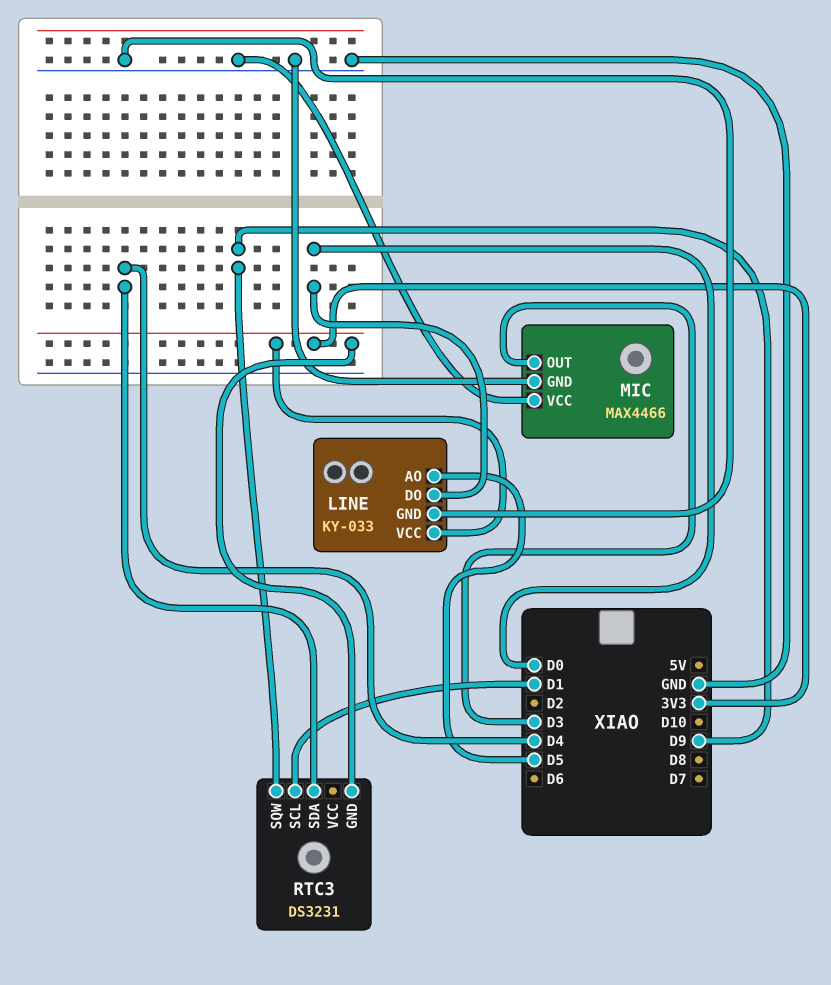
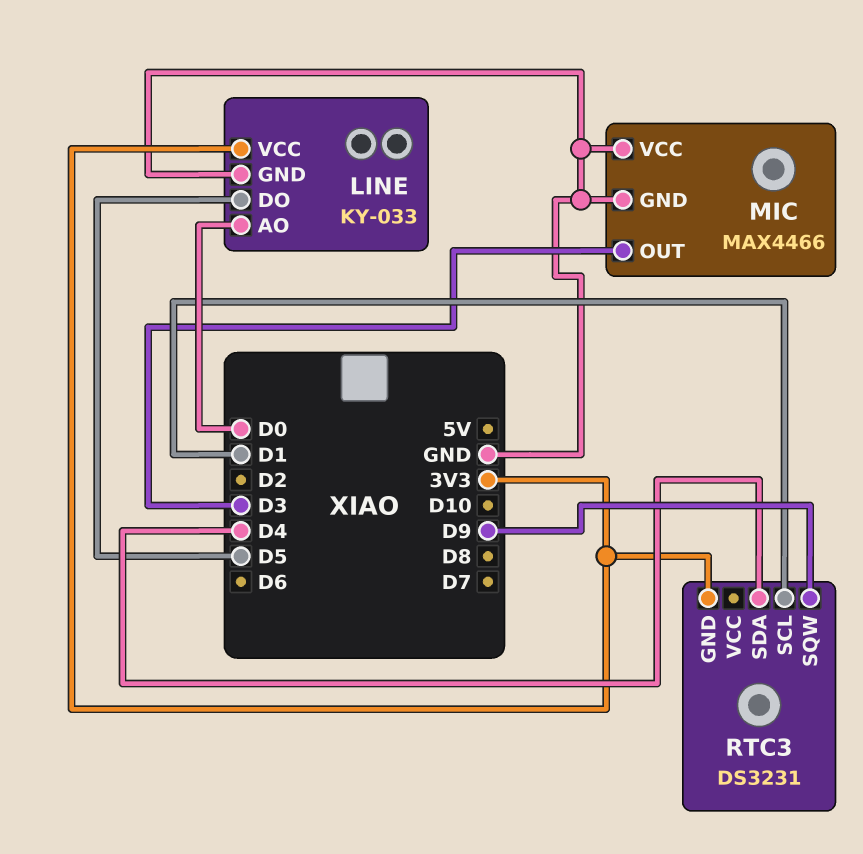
LINE pin AO: D5 -> D0
LINE pin DO: D0 -> D5

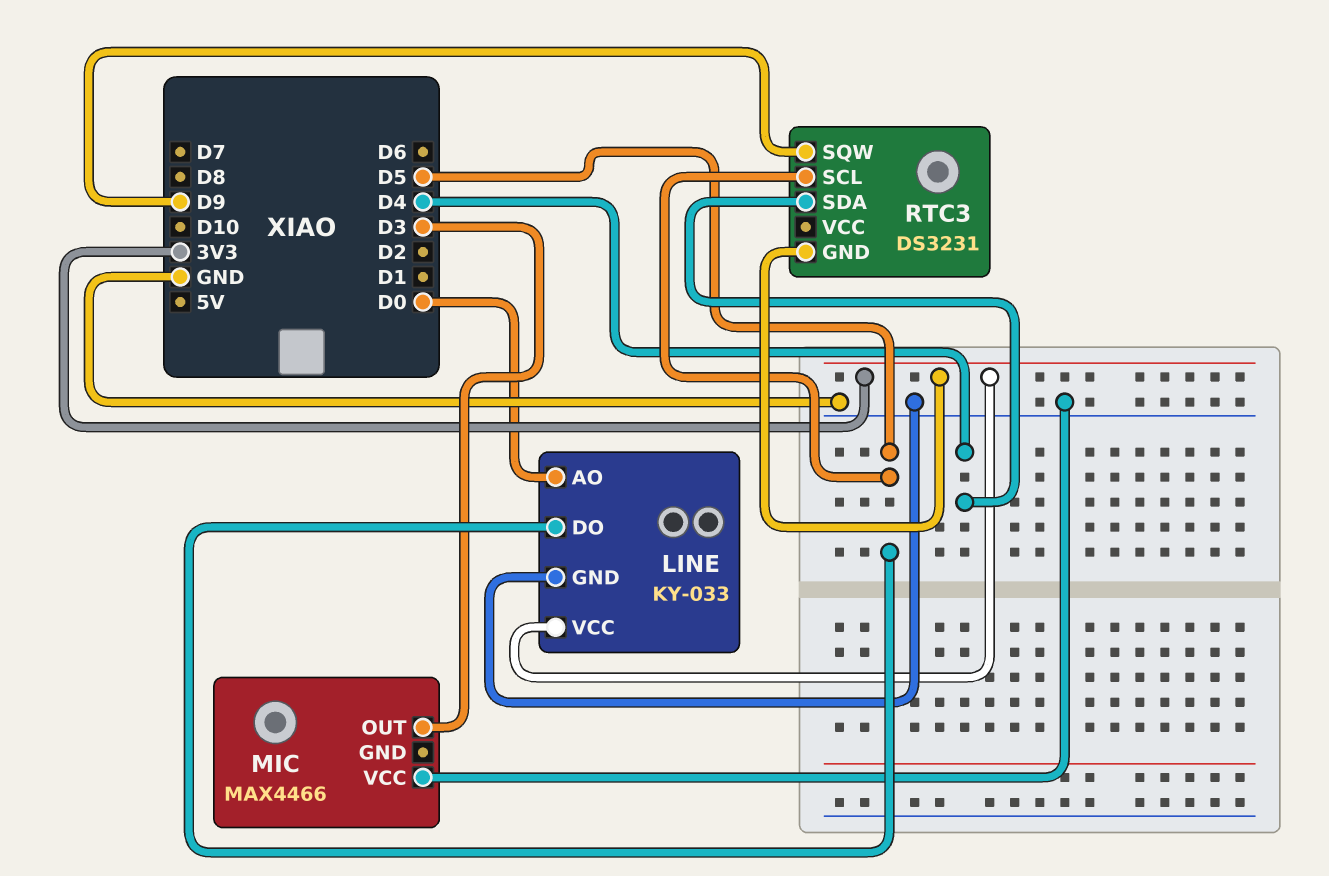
MIC pin GND: GND -> none
RTC3 pin SCL: D1 -> D5

